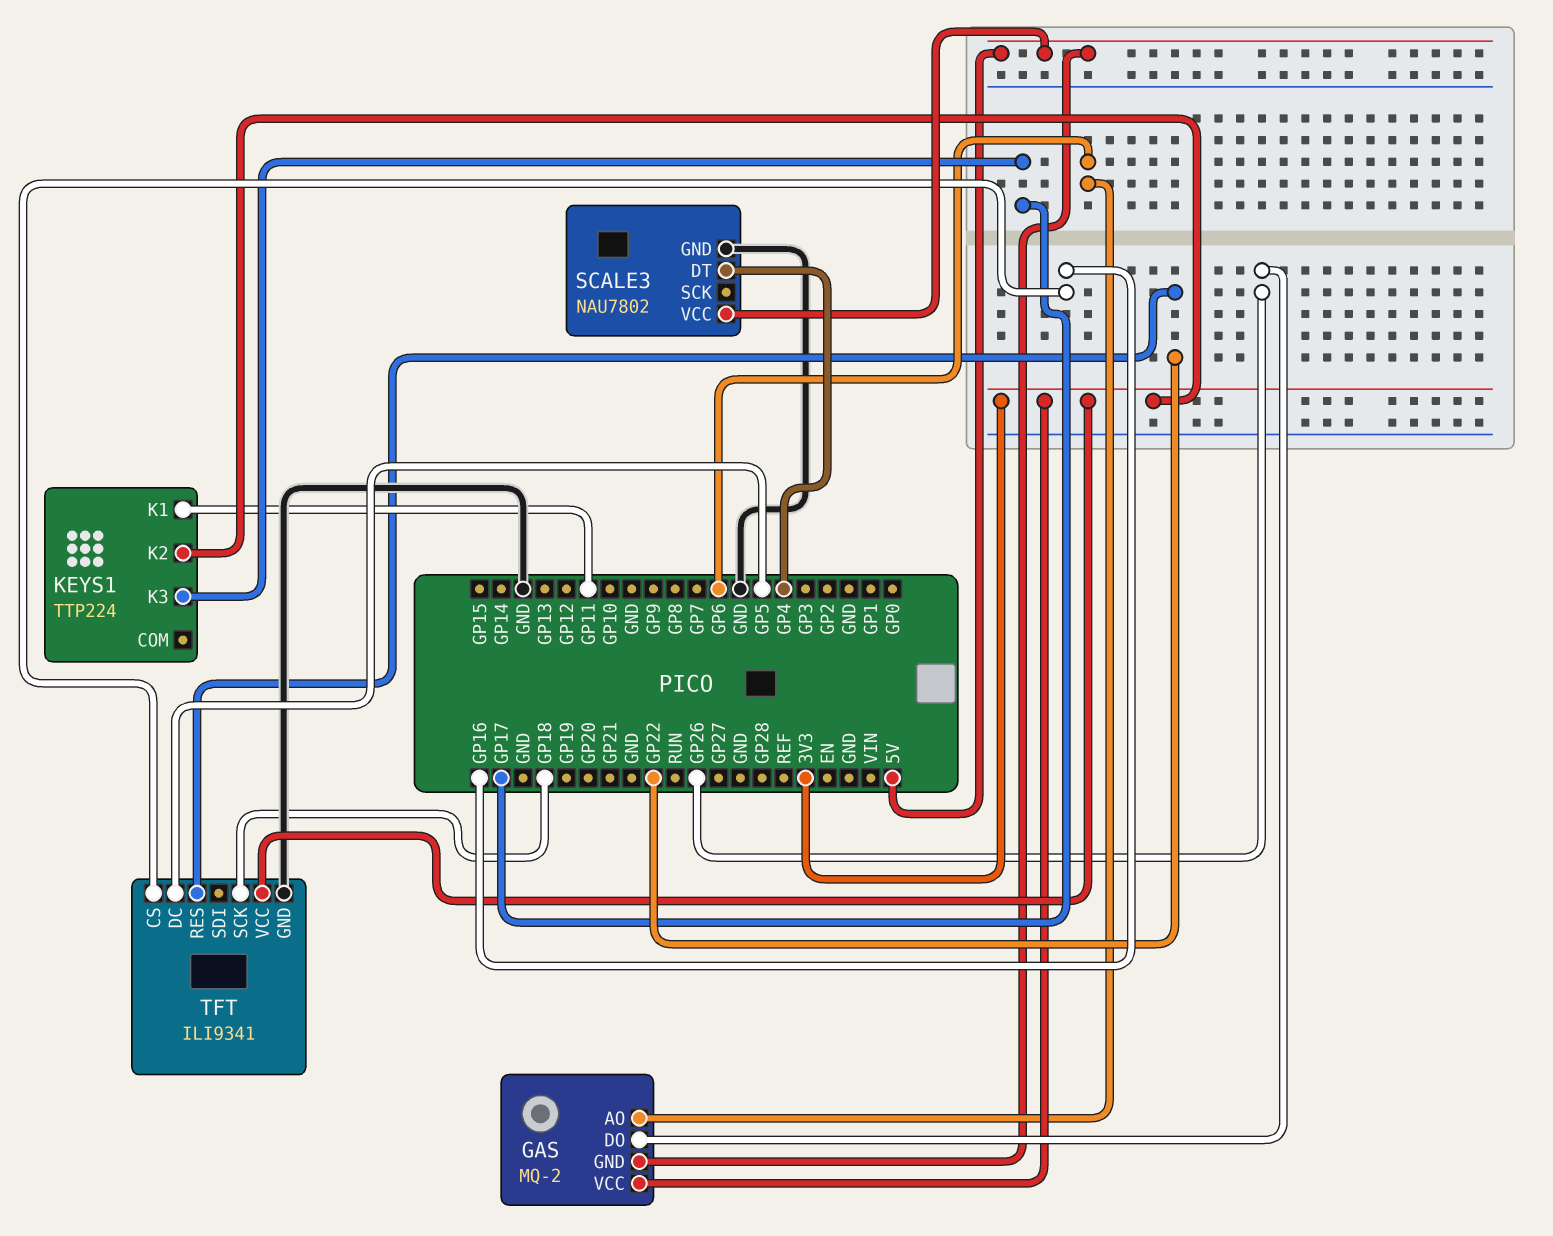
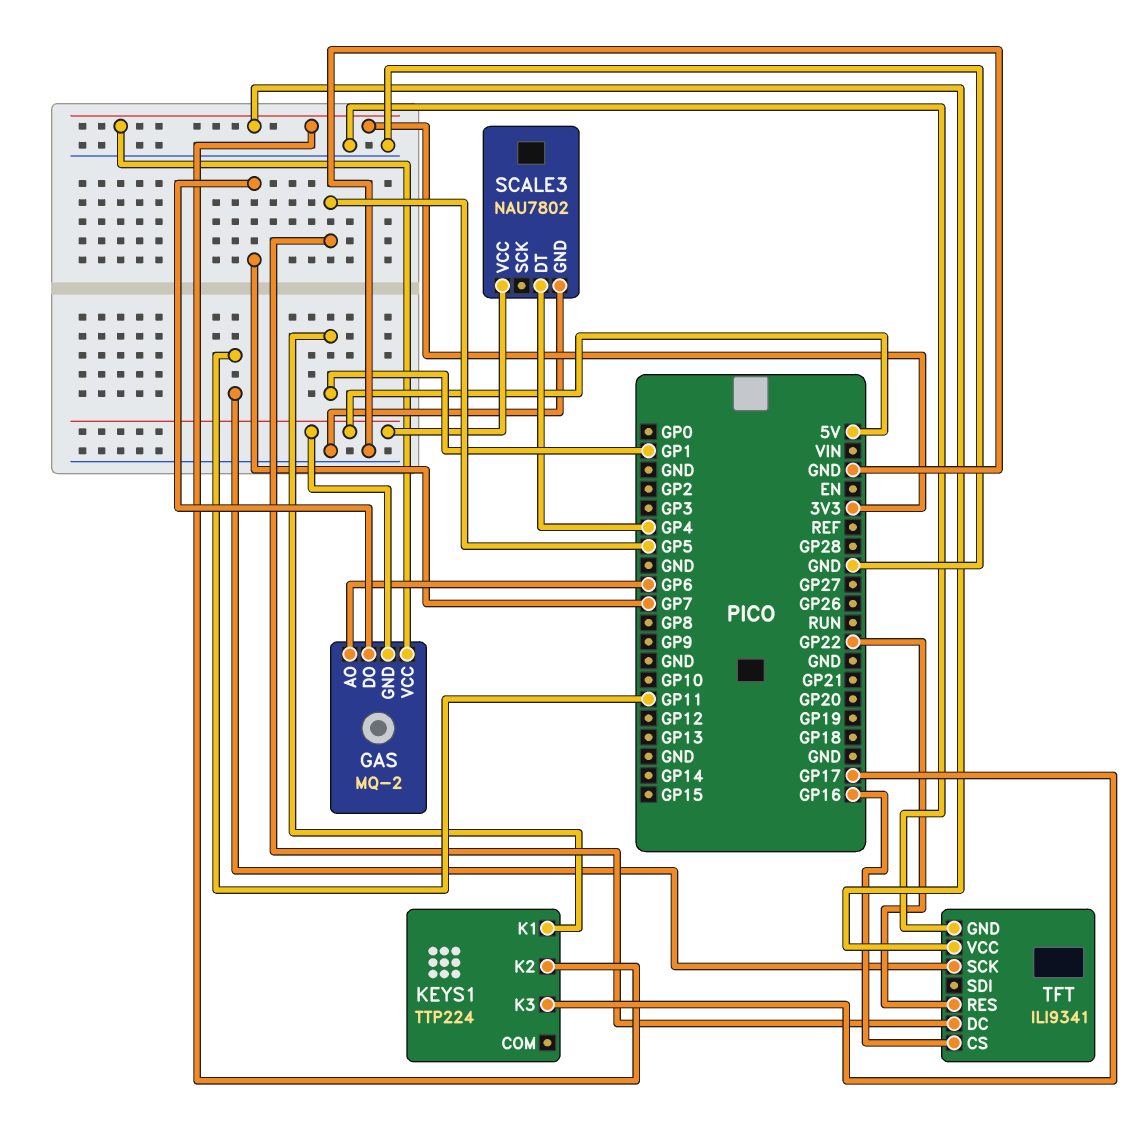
GAS pin DO: GP26 -> GP7
KEYS1 pin K1: GP11 -> GP1
TFT pin SCK: GP18 -> GP11

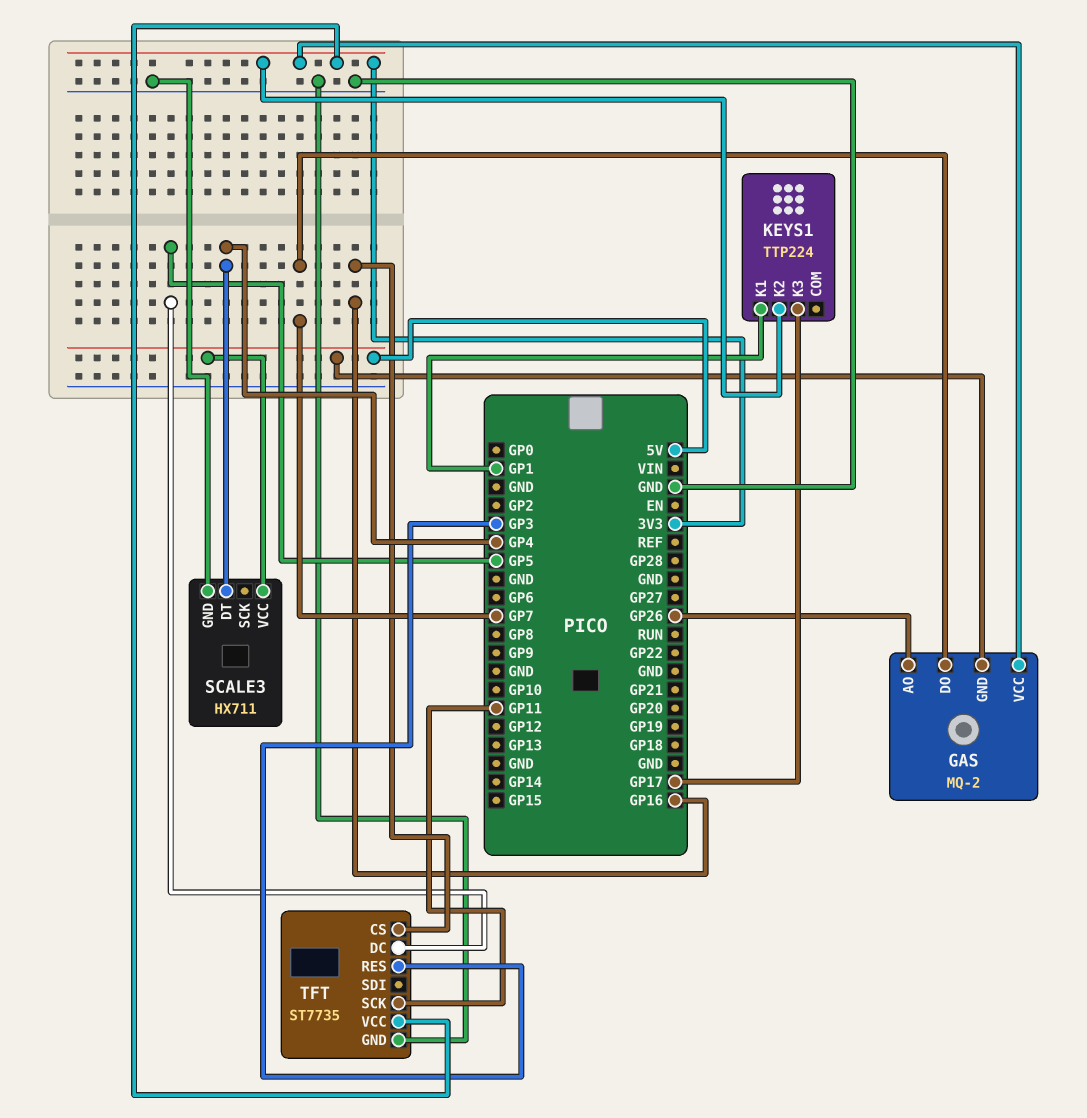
GAS pin AO: GP6 -> GP26
SCALE3: NAU7802 -> HX711
TFT: ILI9341 -> ST7735
TFT pin RES: GP22 -> GP3

